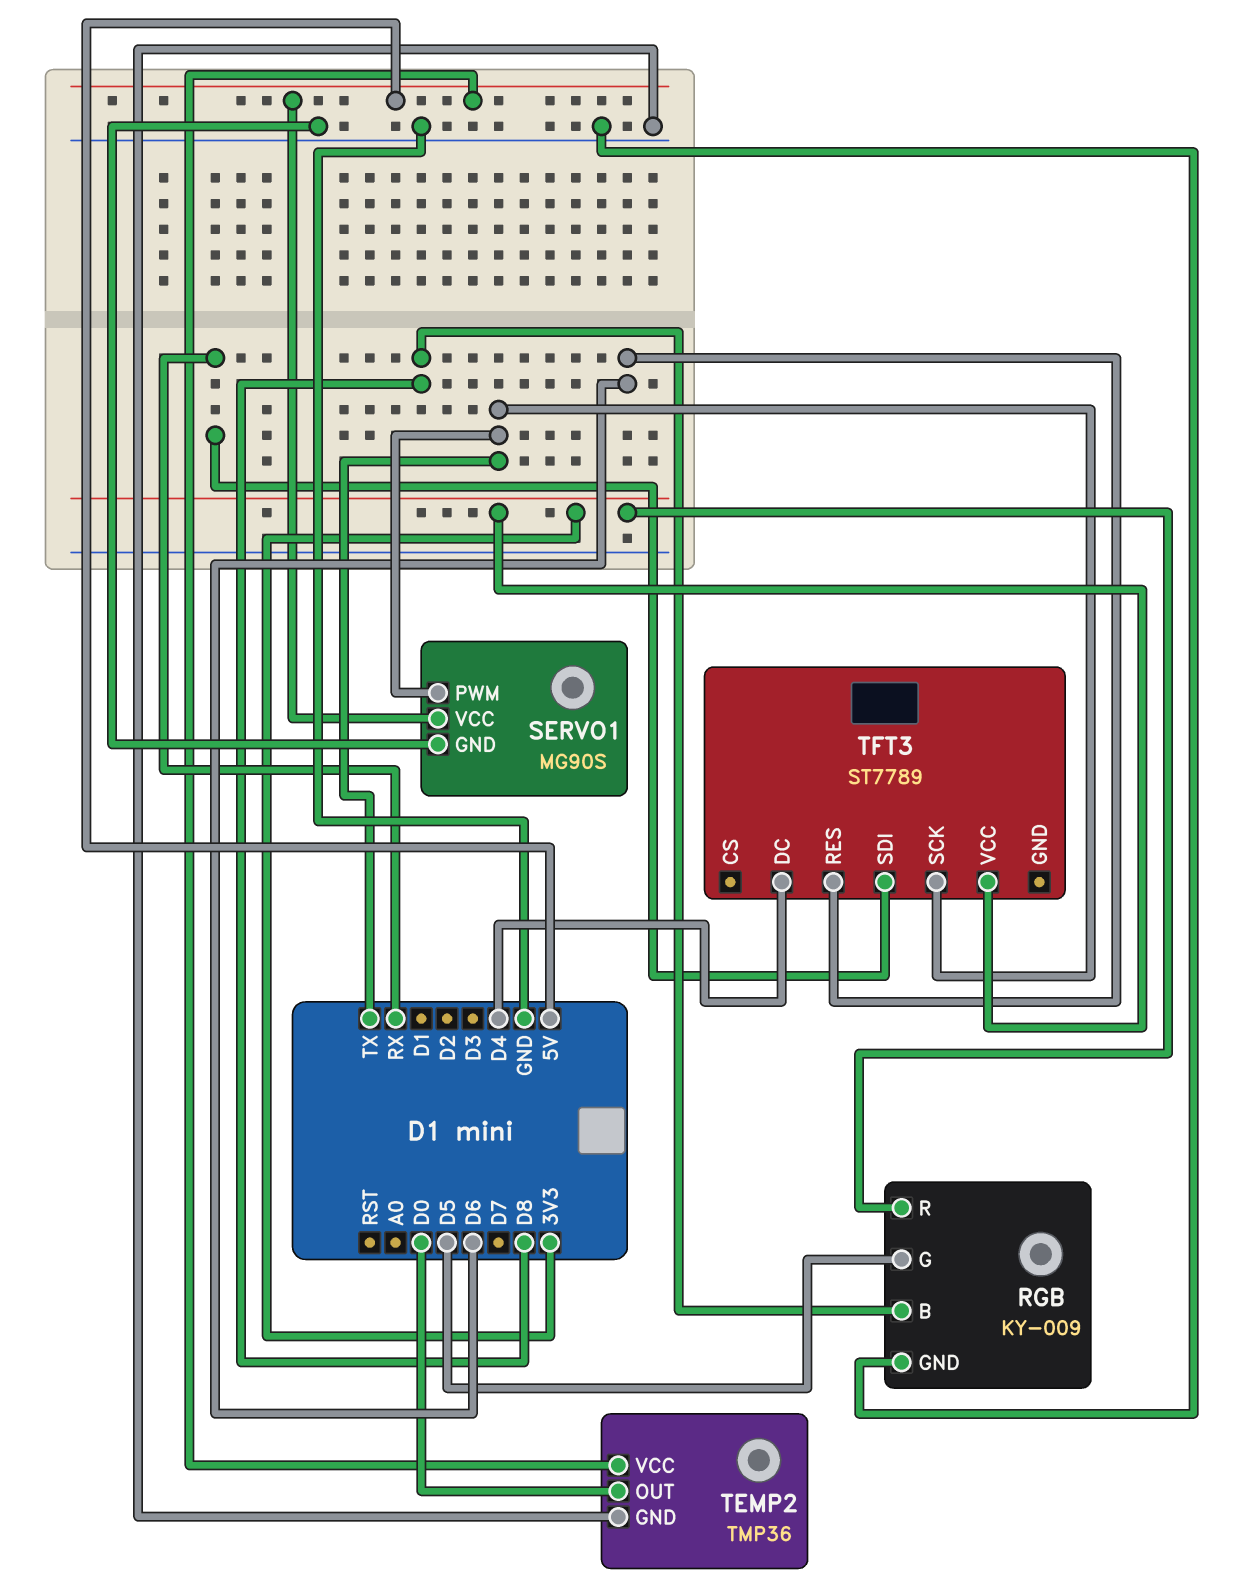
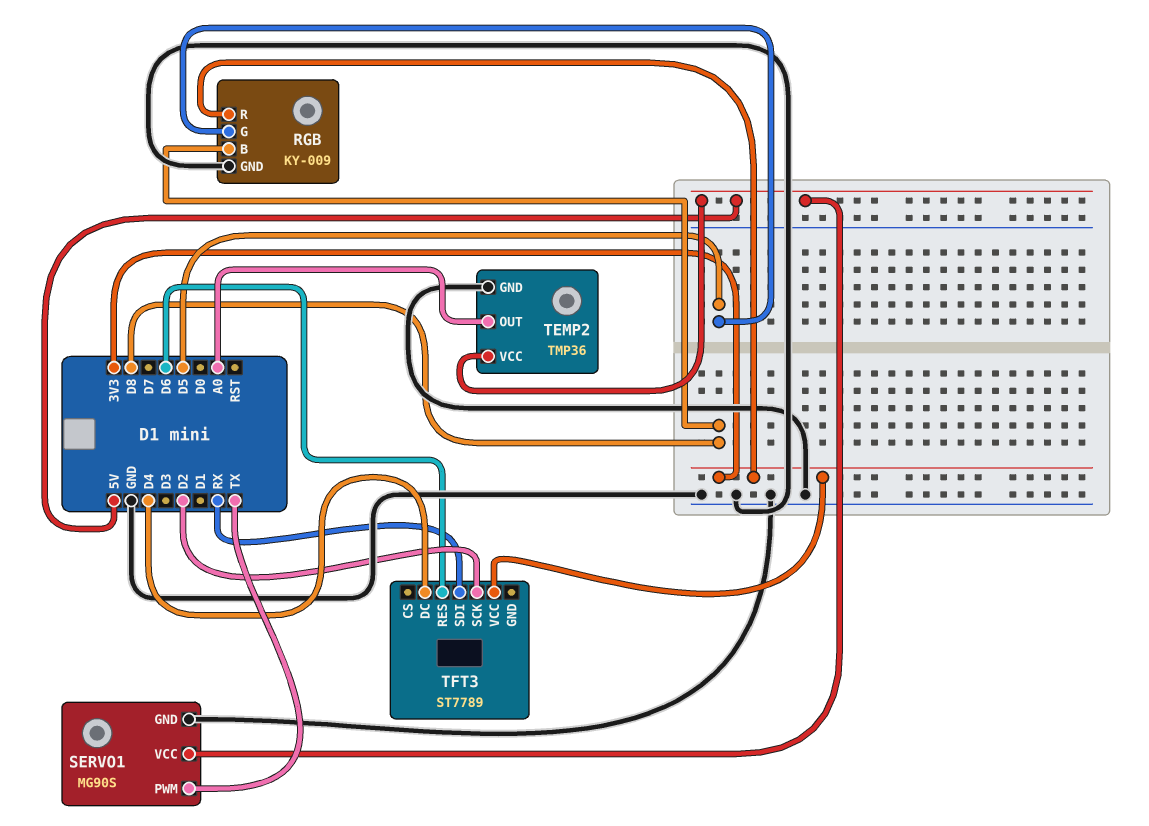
TEMP2 pin OUT: D0 -> A0
TFT3 pin SCK: TX -> D2

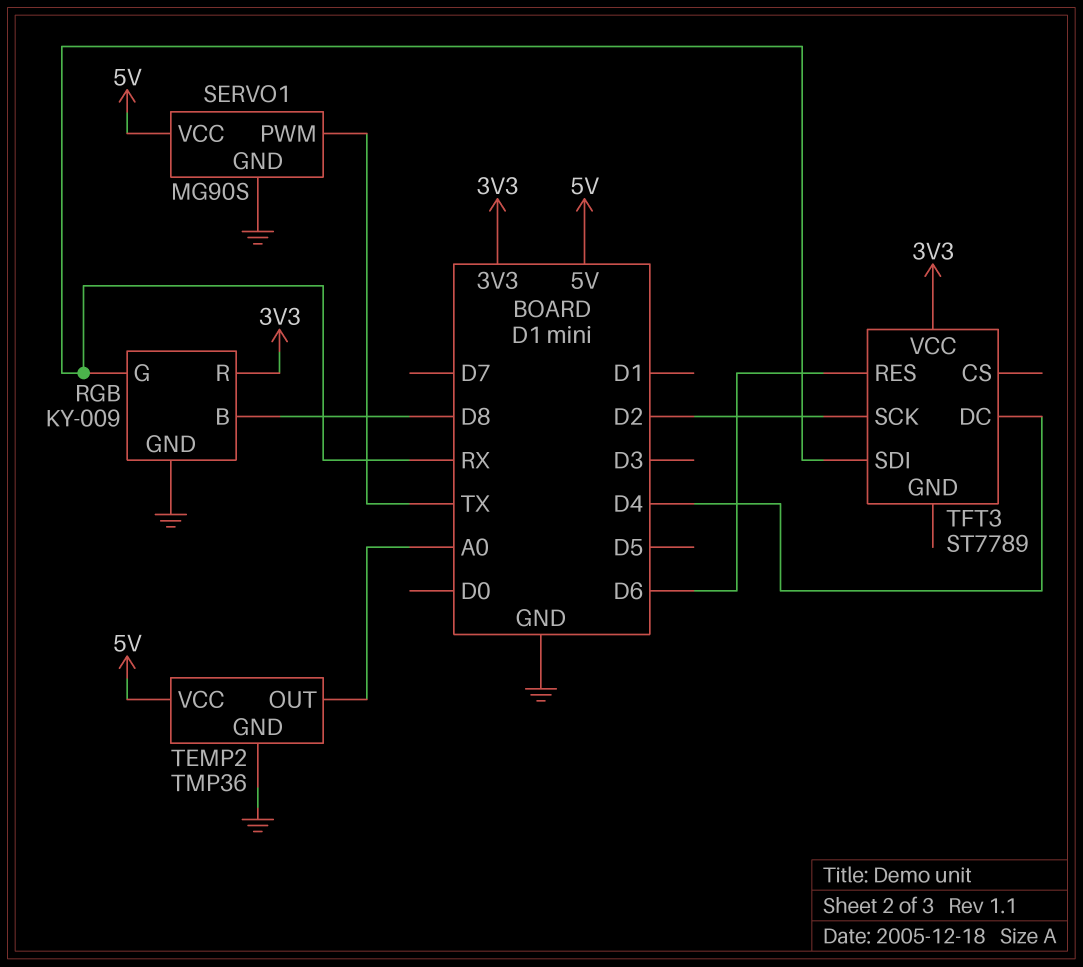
RGB pin G: D5 -> RX

